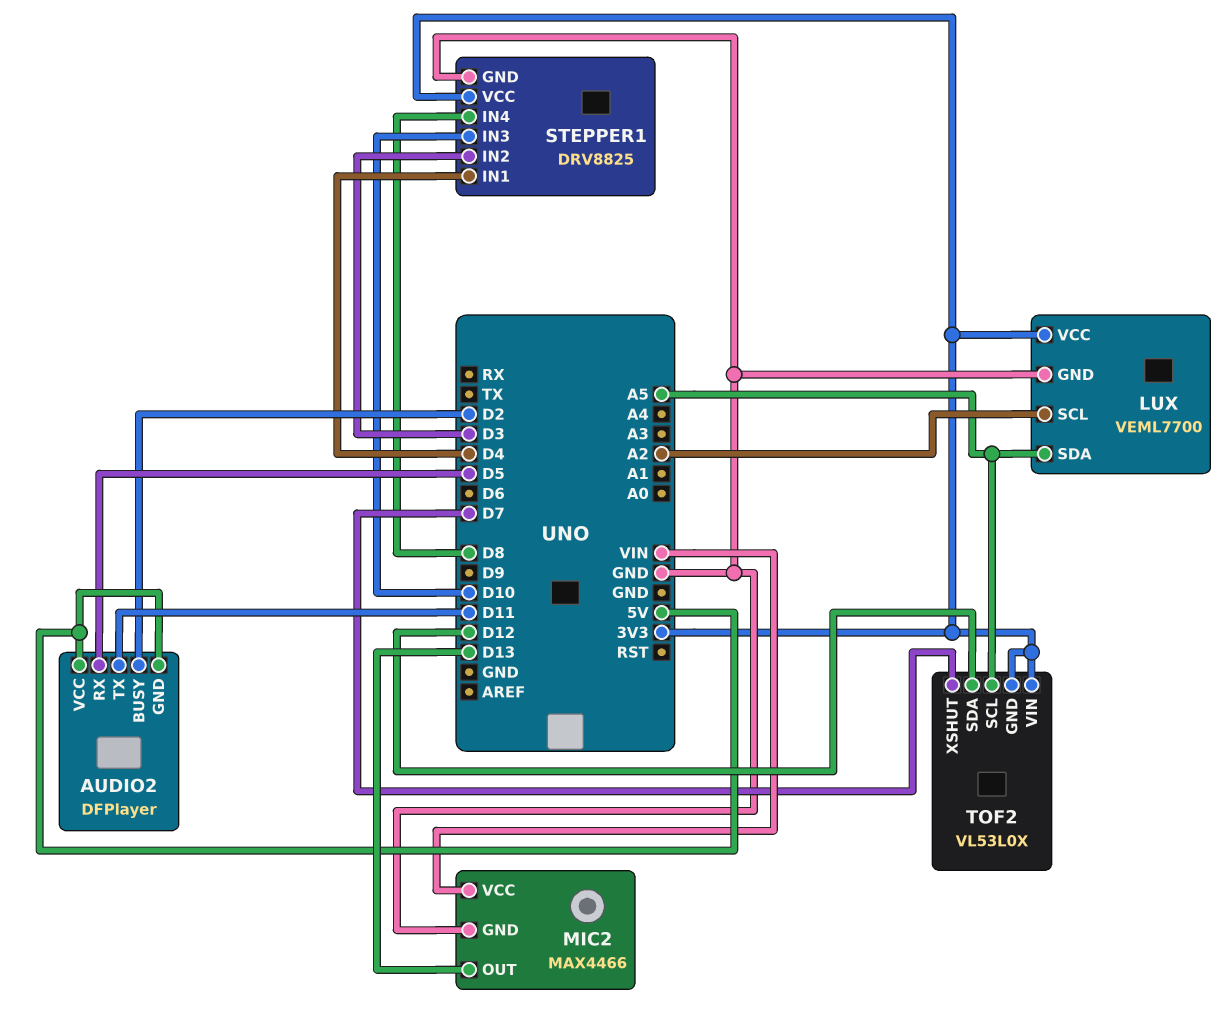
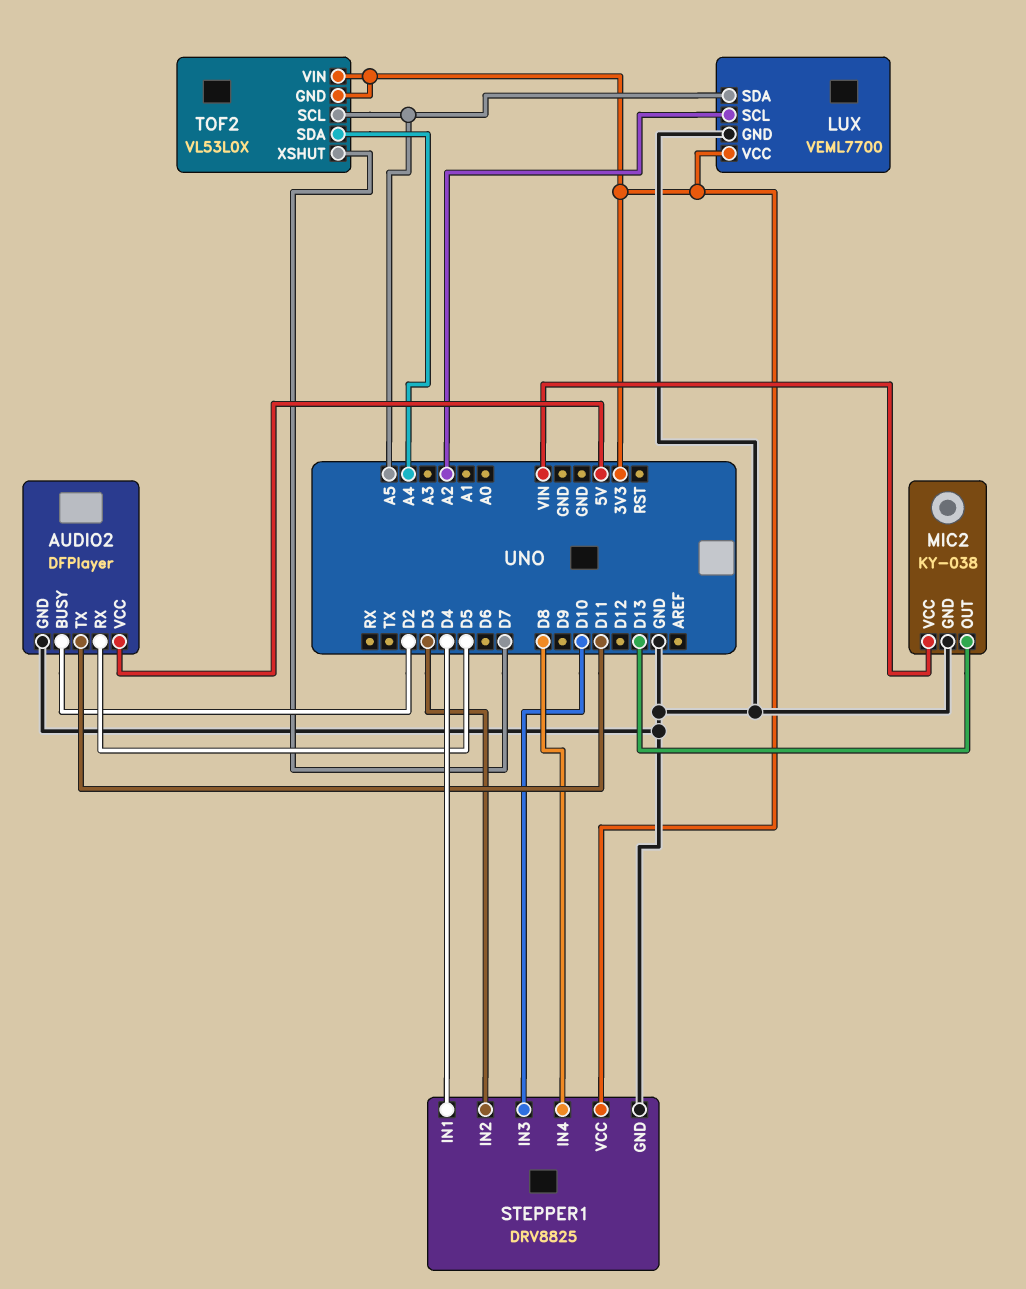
AUDIO2 pin GND: 5V -> GND
MIC2: MAX4466 -> KY-038
TOF2 pin SDA: D12 -> A4

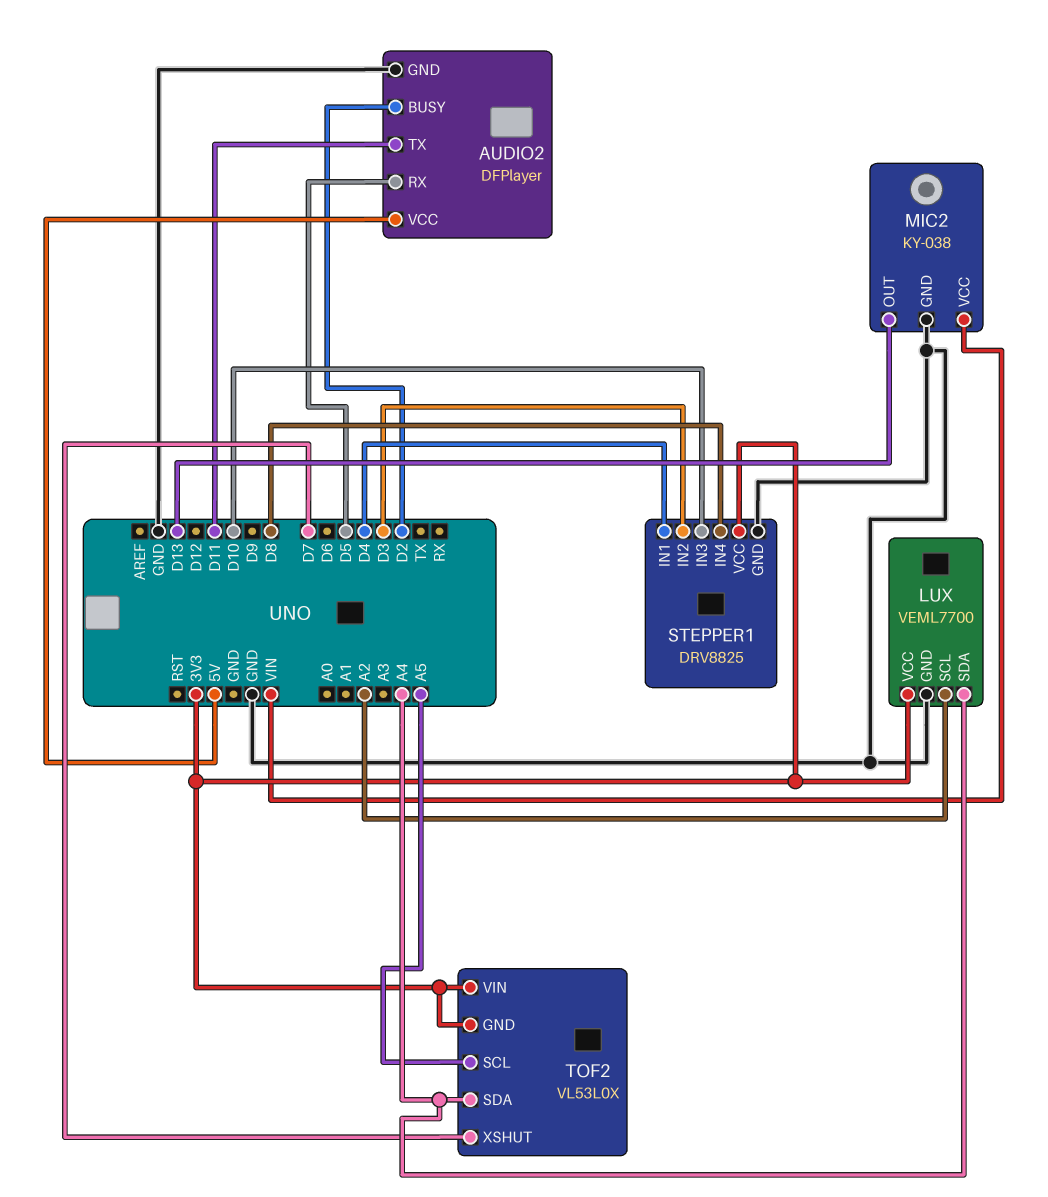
LUX pin SDA: A5 -> A4

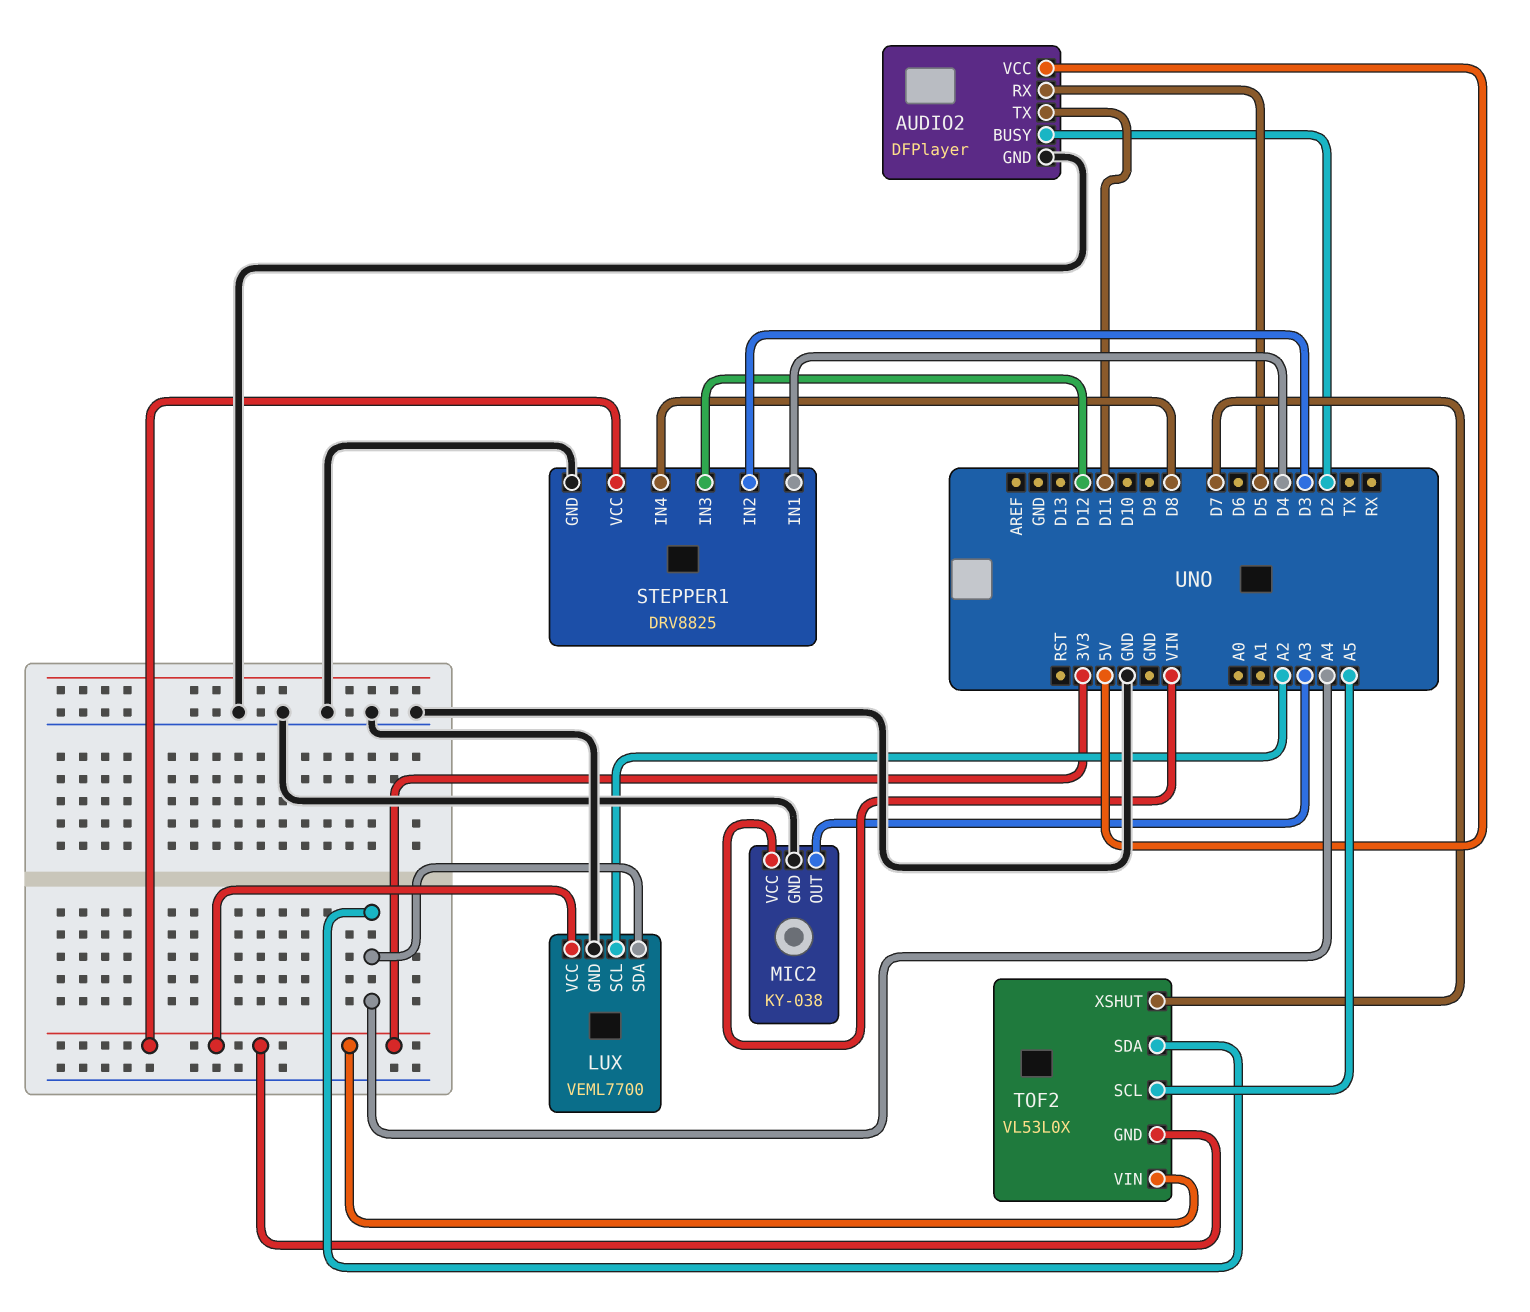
MIC2 pin OUT: D13 -> A3
STEPPER1 pin IN3: D10 -> D12

